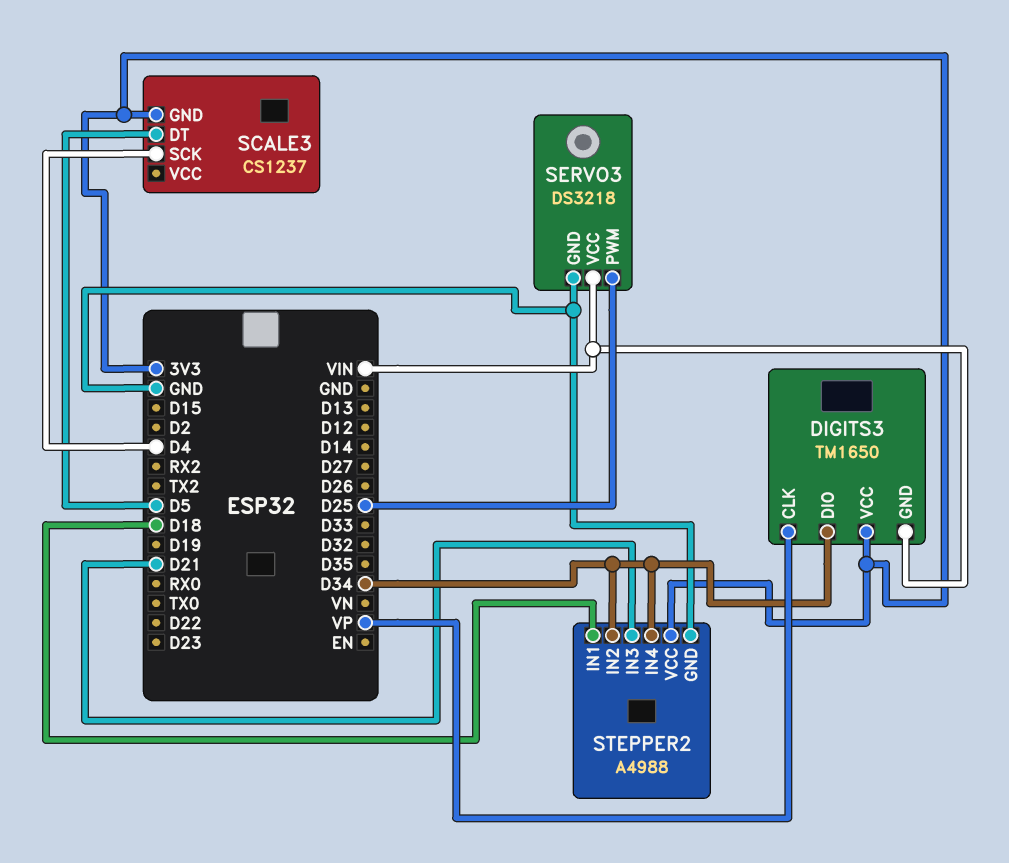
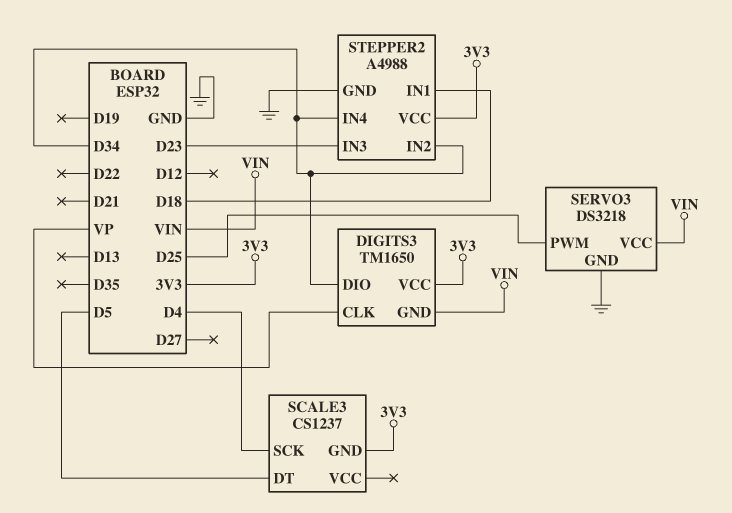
STEPPER2 pin IN3: D21 -> D23

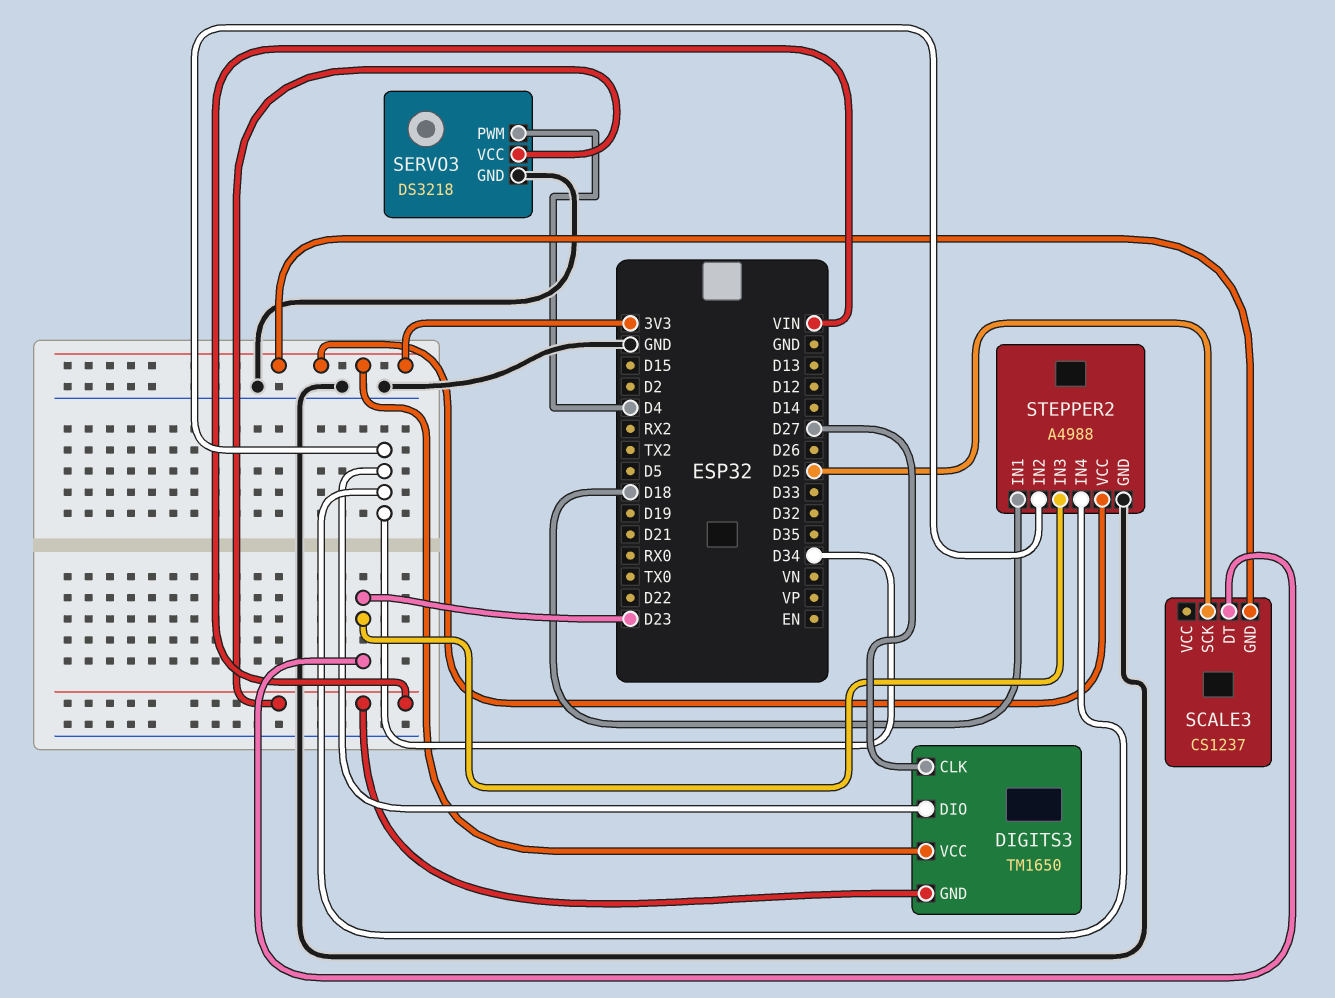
DIGITS3 pin CLK: VP -> D27
SCALE3 pin DT: D5 -> D23
SCALE3 pin SCK: D4 -> D25
SERVO3 pin PWM: D25 -> D4

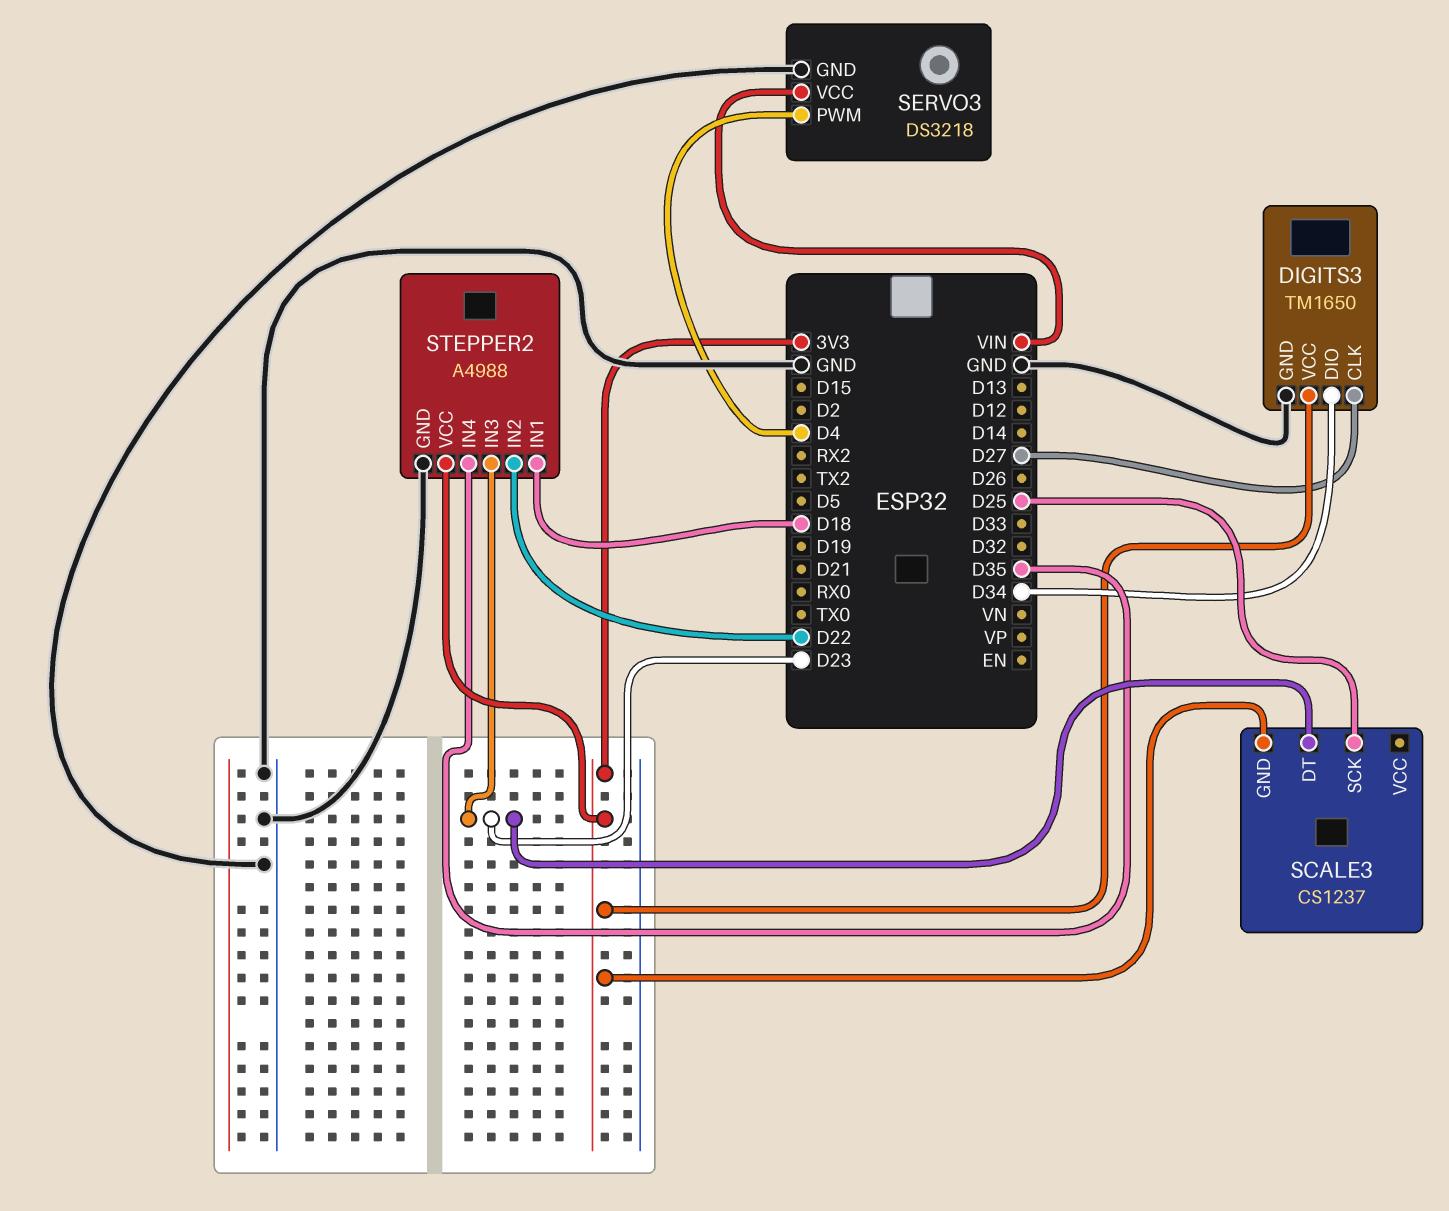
DIGITS3 pin GND: VIN -> GND
STEPPER2 pin IN2: D34 -> D22
STEPPER2 pin IN4: D34 -> D35

